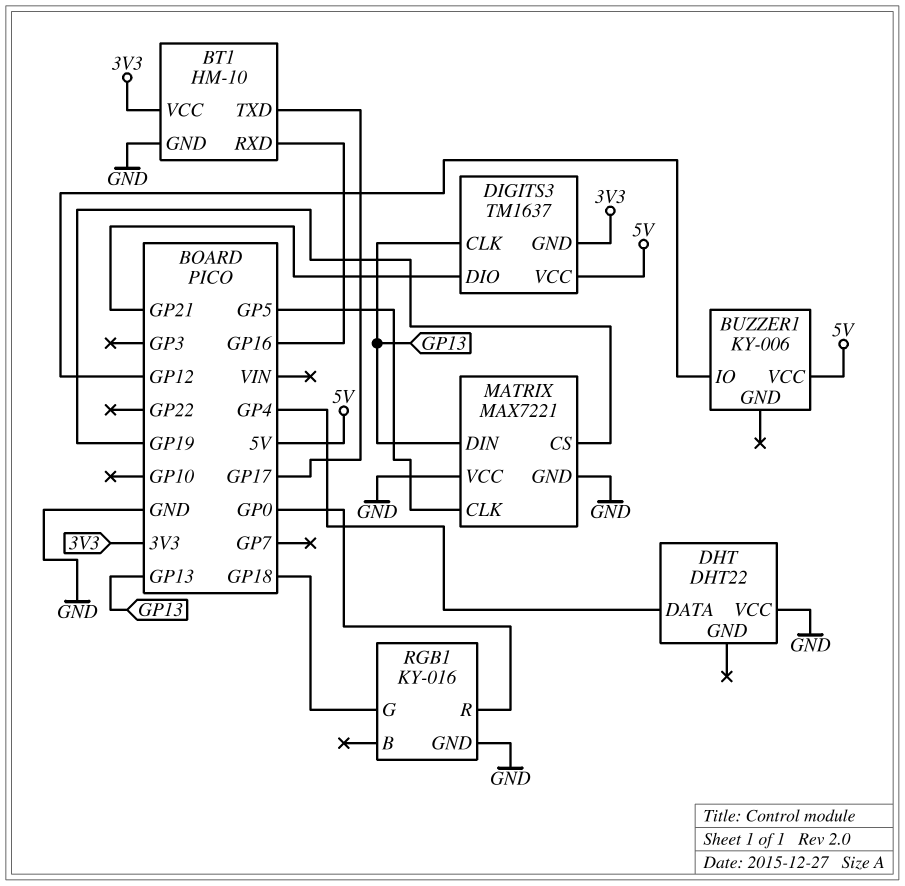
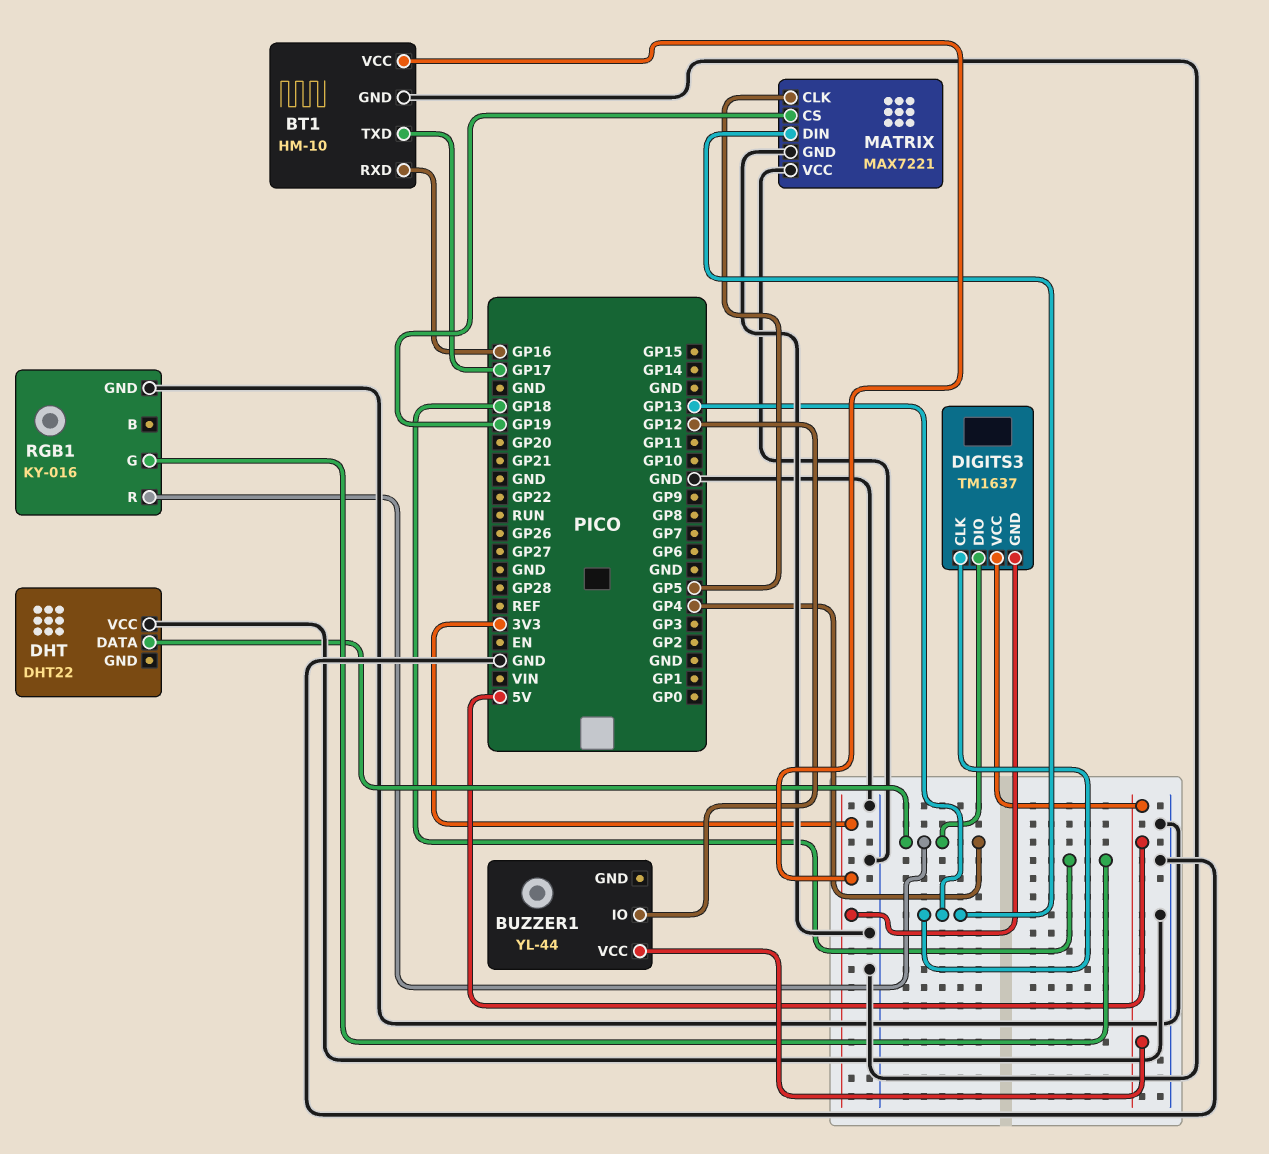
BUZZER1: KY-006 -> YL-44
DIGITS3 pin DIO: GP21 -> GP4
RGB1 pin R: GP0 -> GP4

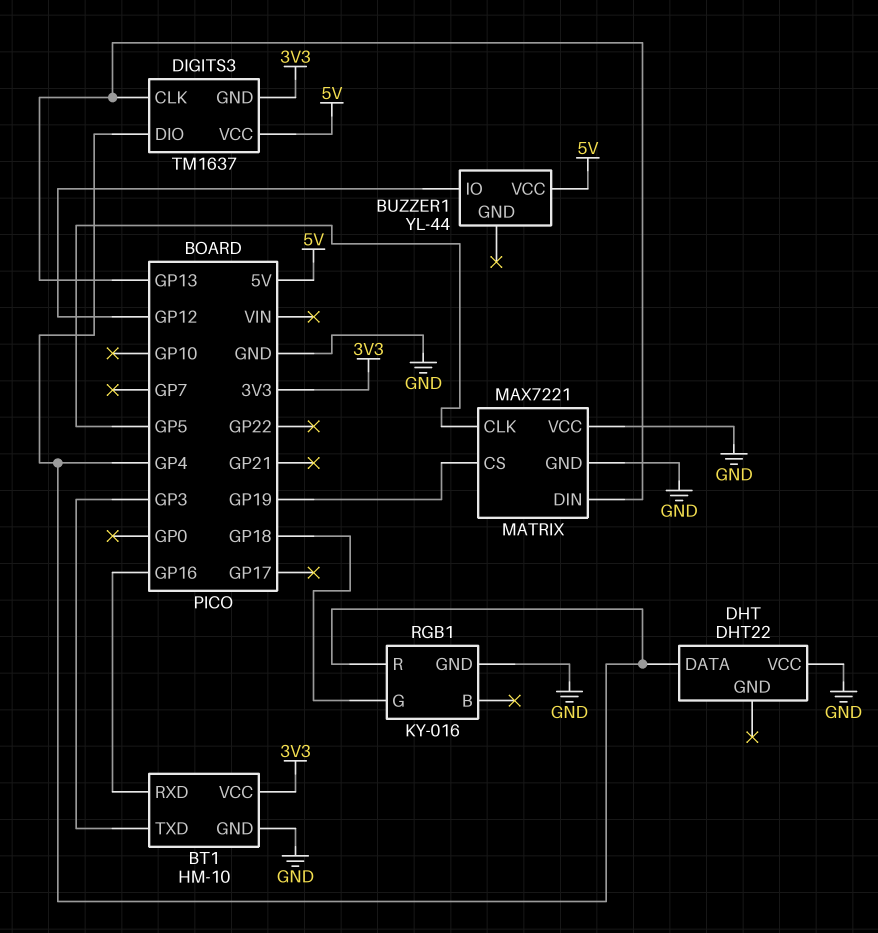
BT1 pin TXD: GP17 -> GP3

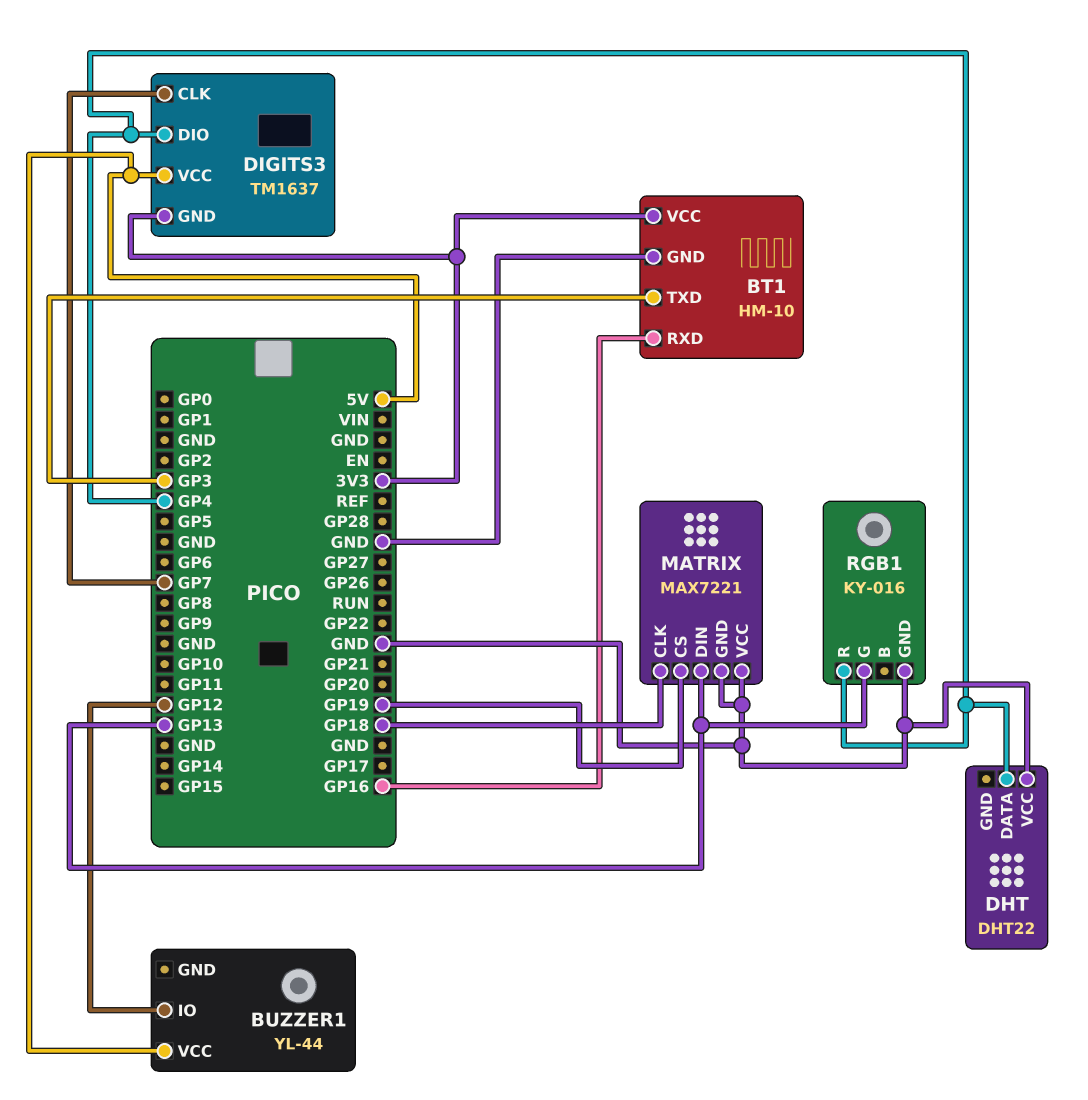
DIGITS3 pin CLK: GP13 -> GP7
MATRIX pin CLK: GP5 -> GP18
RGB1 pin G: GP18 -> GP13

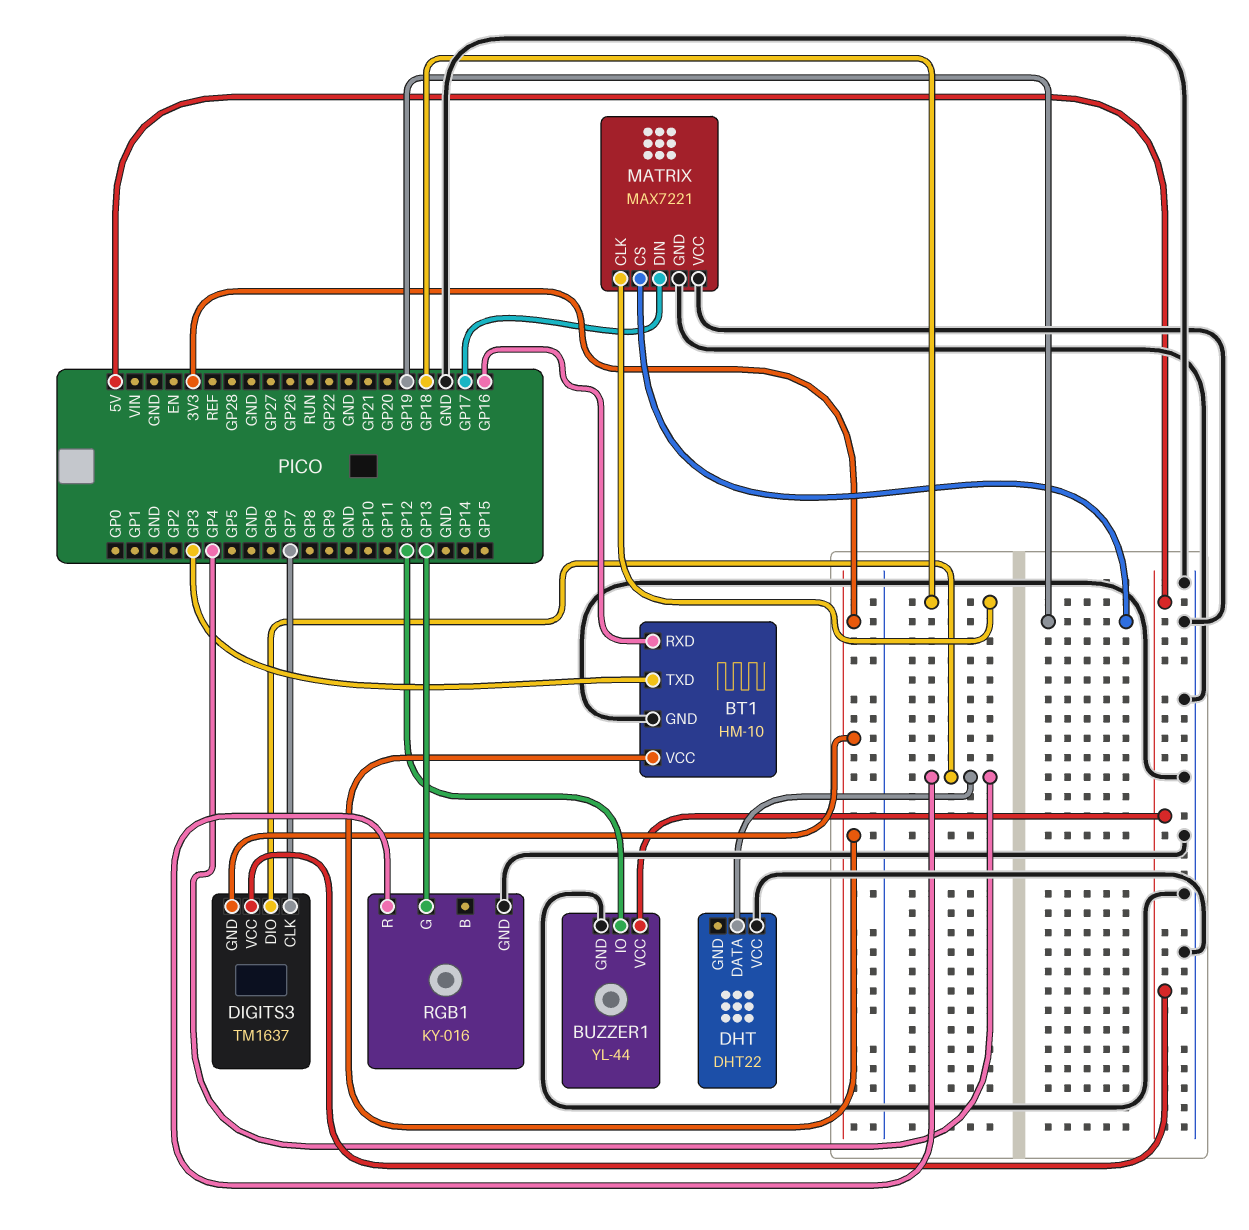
BUZZER1 pin GND: none -> GND
MATRIX pin DIN: GP13 -> GP17

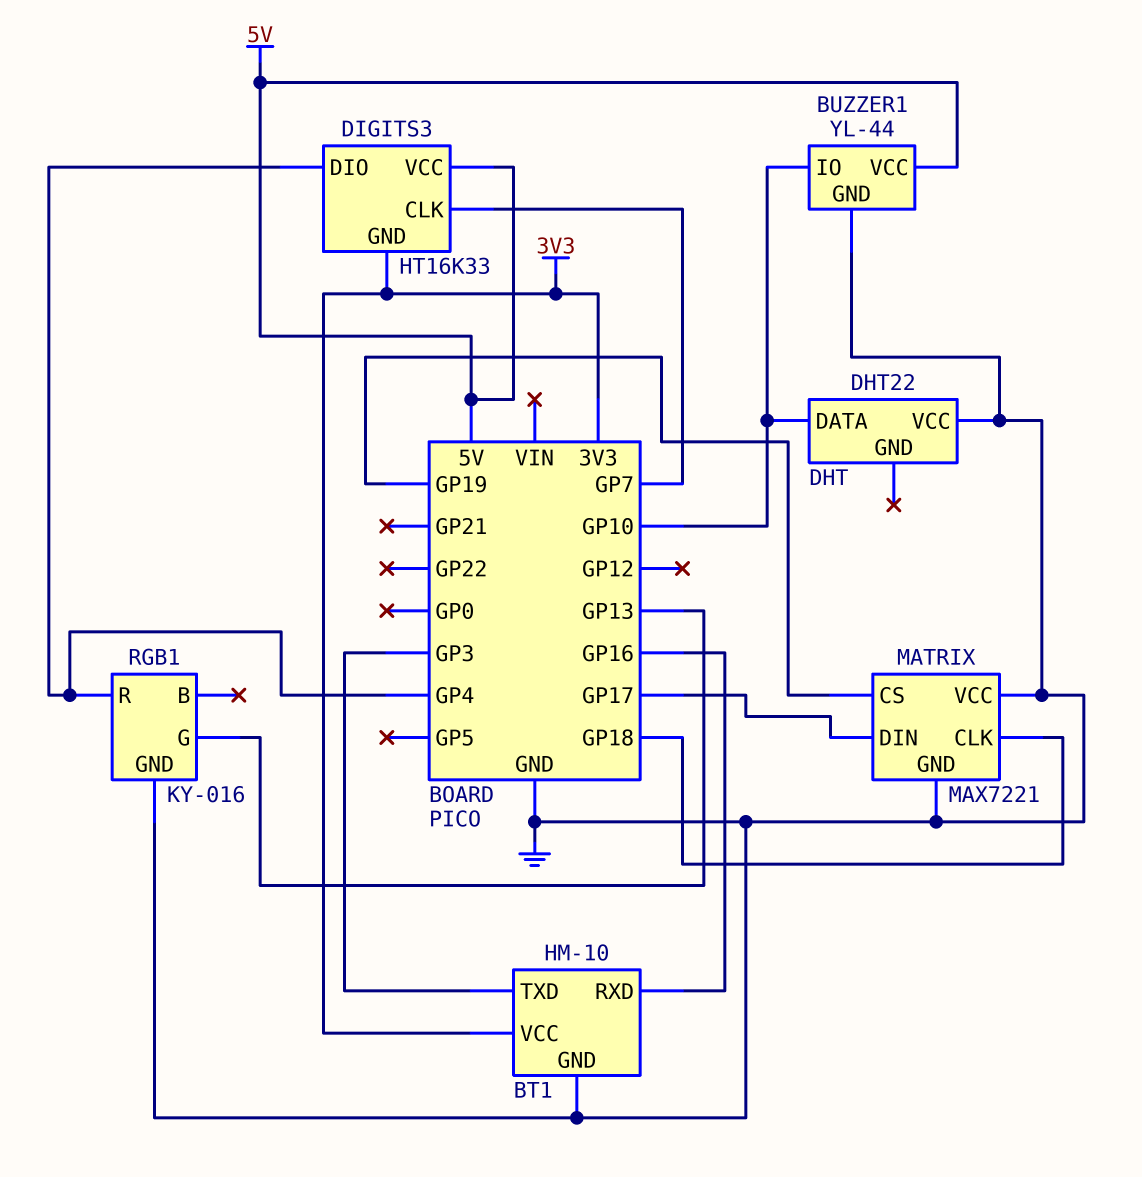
BUZZER1 pin IO: GP12 -> GP10
DHT pin DATA: GP4 -> GP10
DIGITS3: TM1637 -> HT16K33

